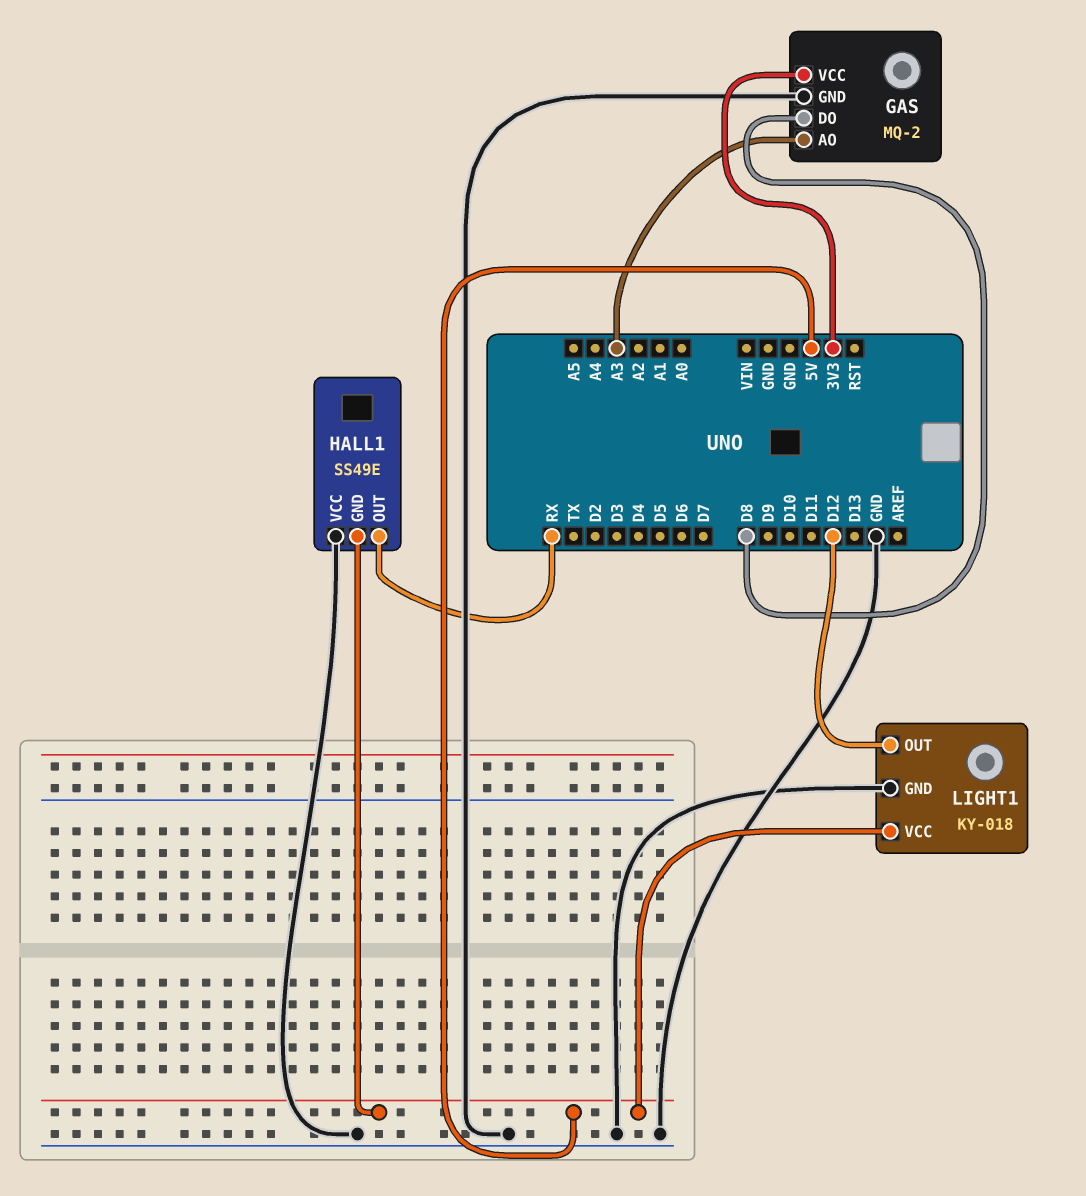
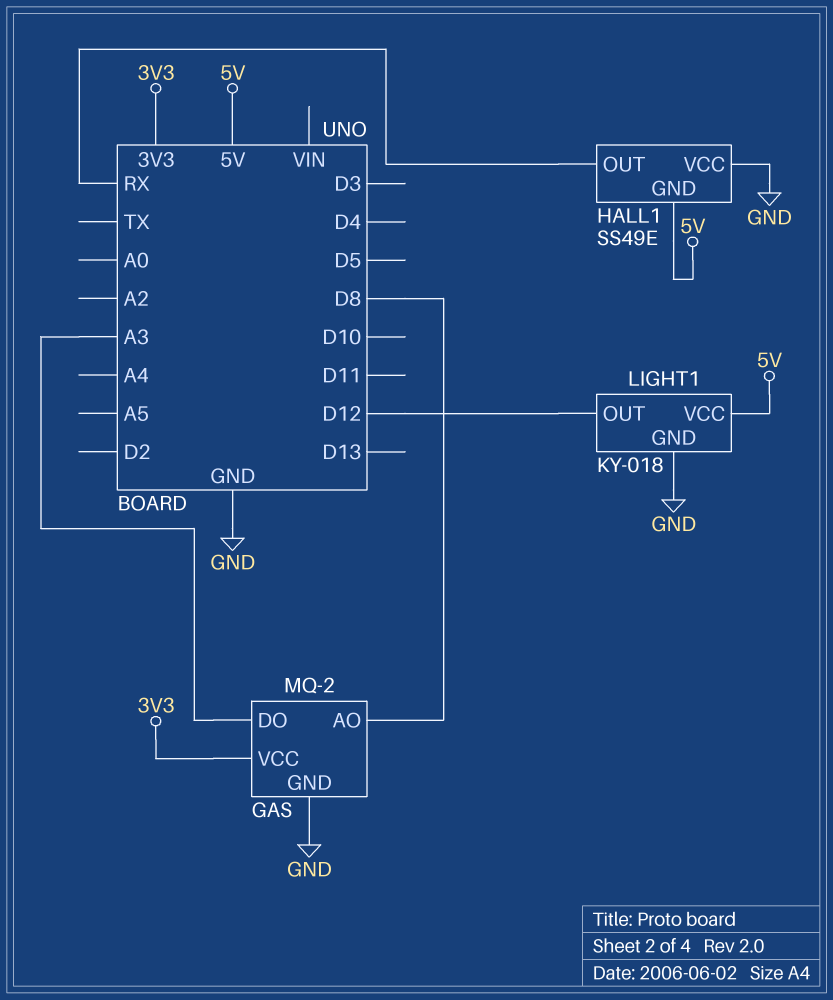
GAS pin AO: A3 -> D8
GAS pin DO: D8 -> A3

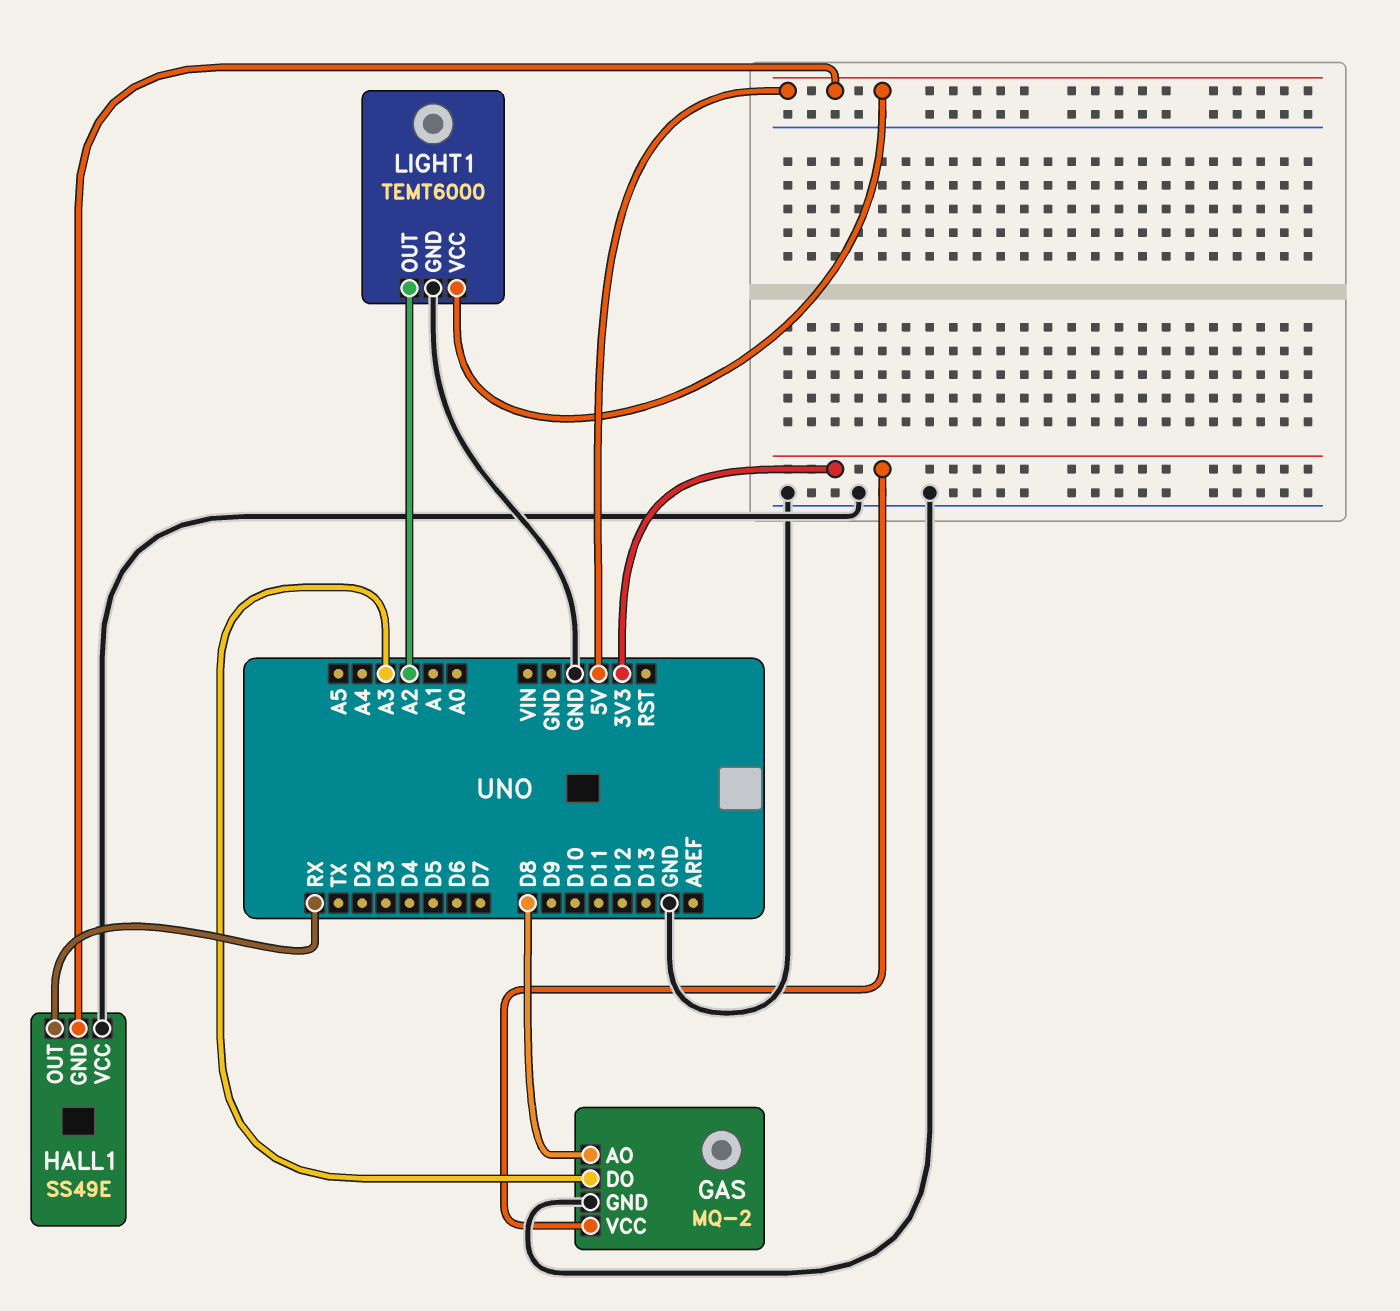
LIGHT1: KY-018 -> TEMT6000
LIGHT1 pin OUT: D12 -> A2

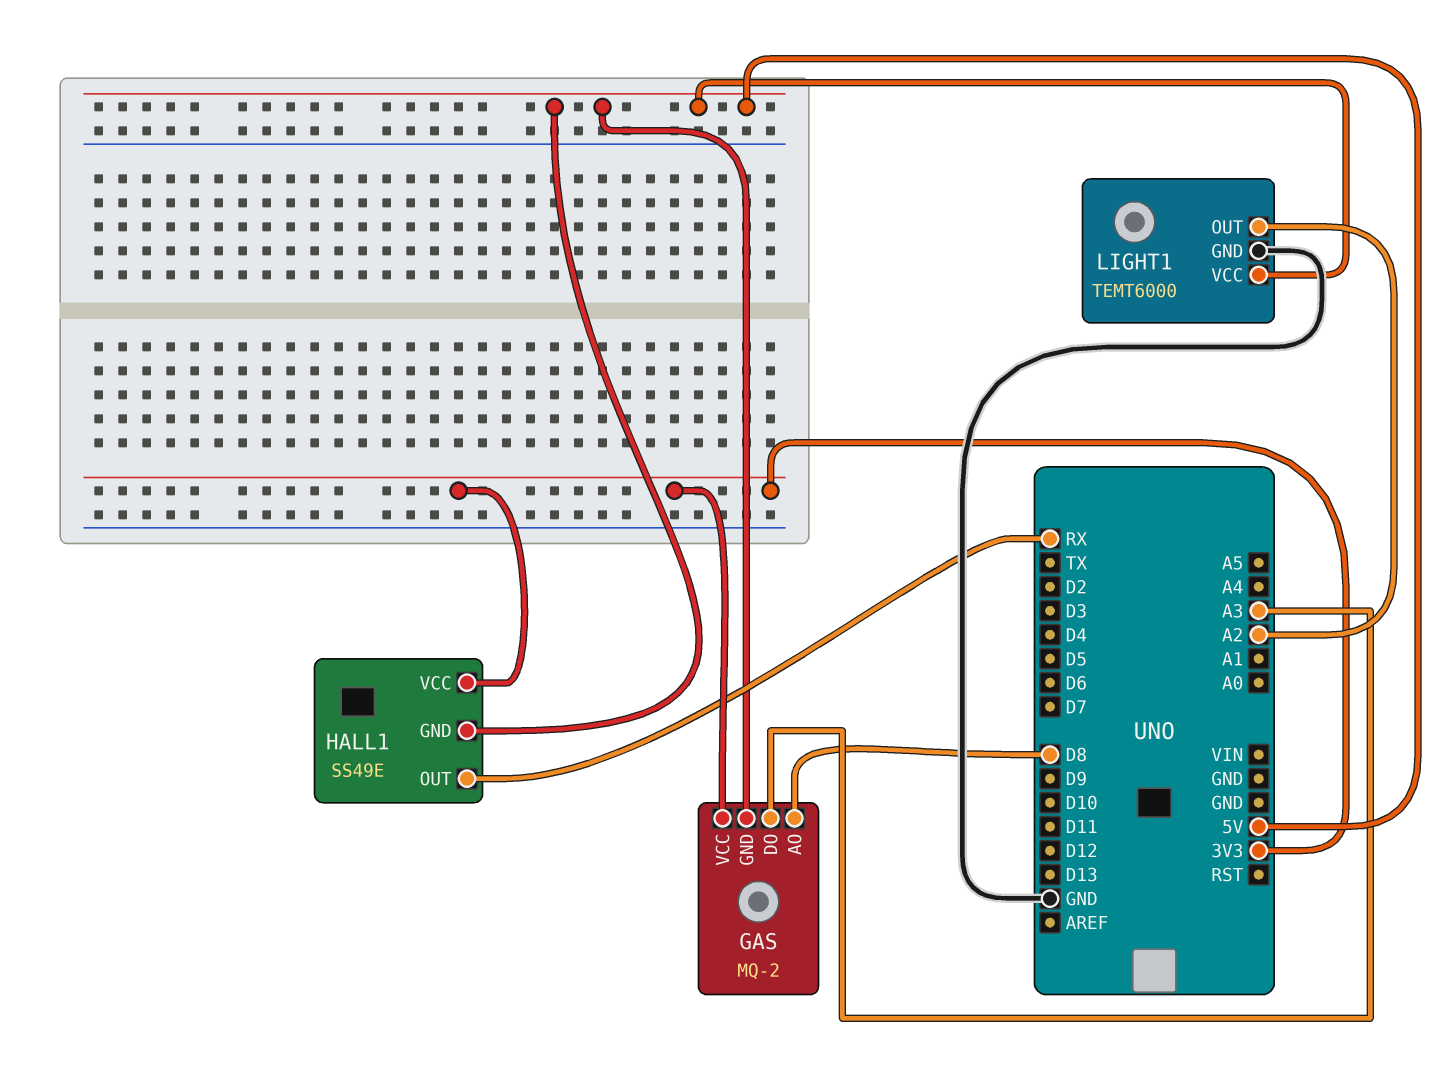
GAS pin GND: GND -> 5V
HALL1 pin VCC: GND -> 3V3

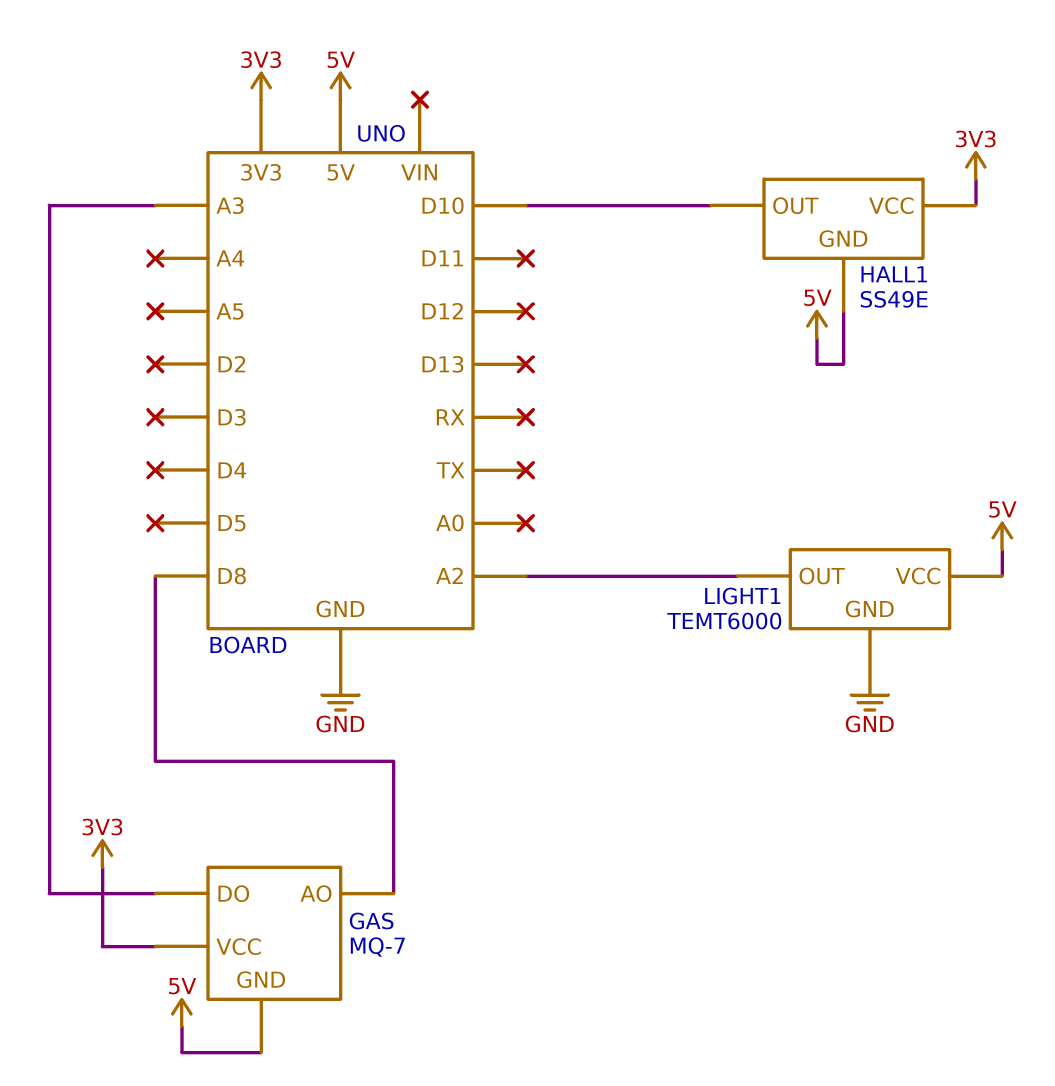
GAS: MQ-2 -> MQ-7
HALL1 pin OUT: RX -> D10

